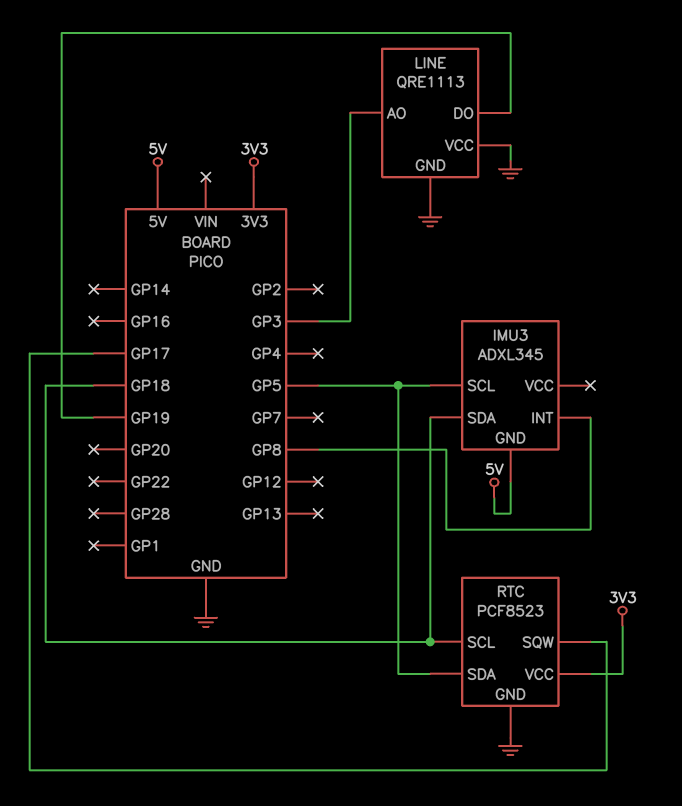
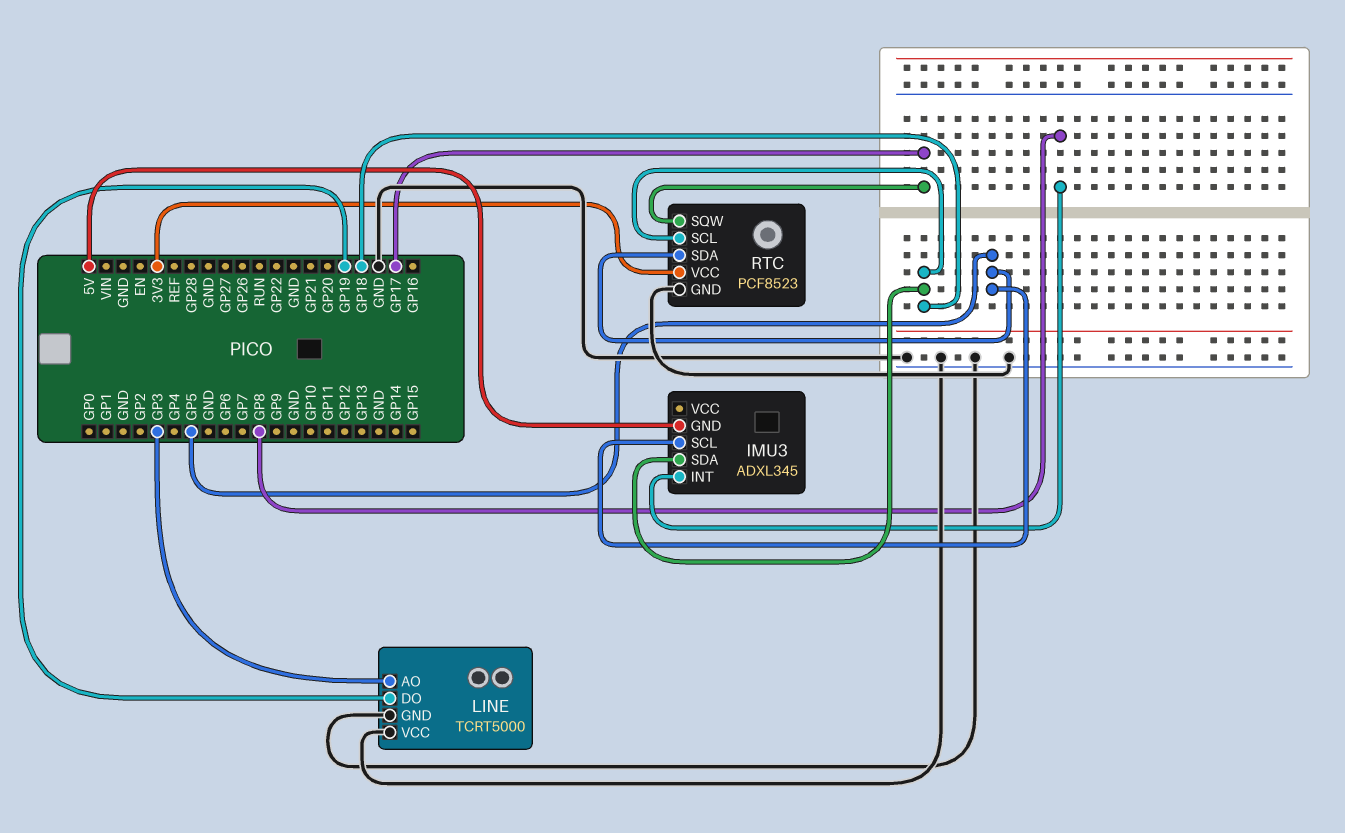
LINE: QRE1113 -> TCRT5000

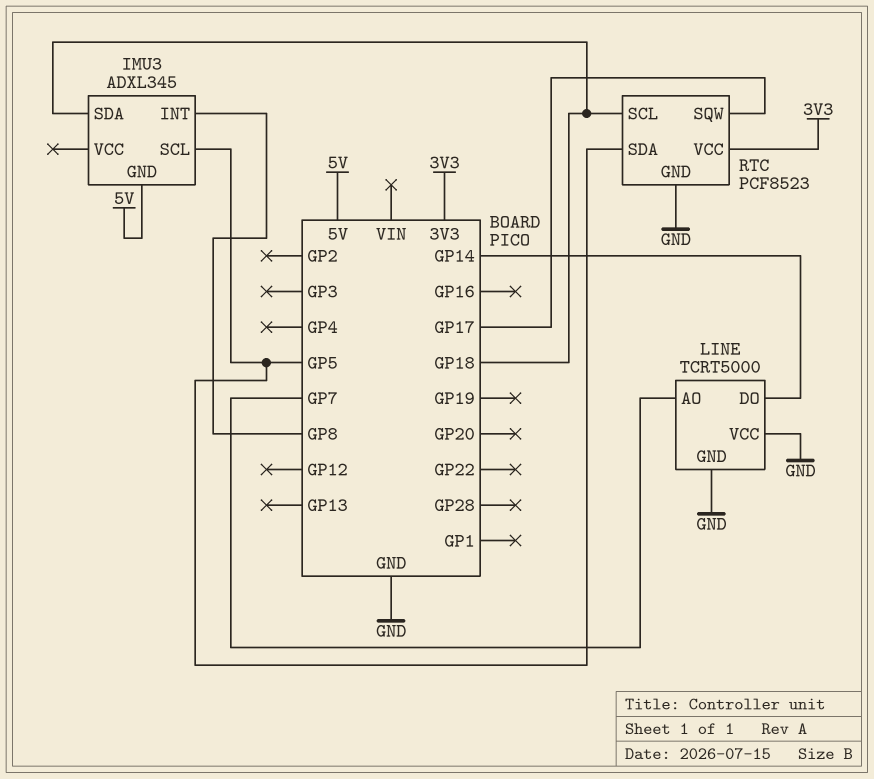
LINE pin AO: GP3 -> GP7
LINE pin DO: GP19 -> GP14

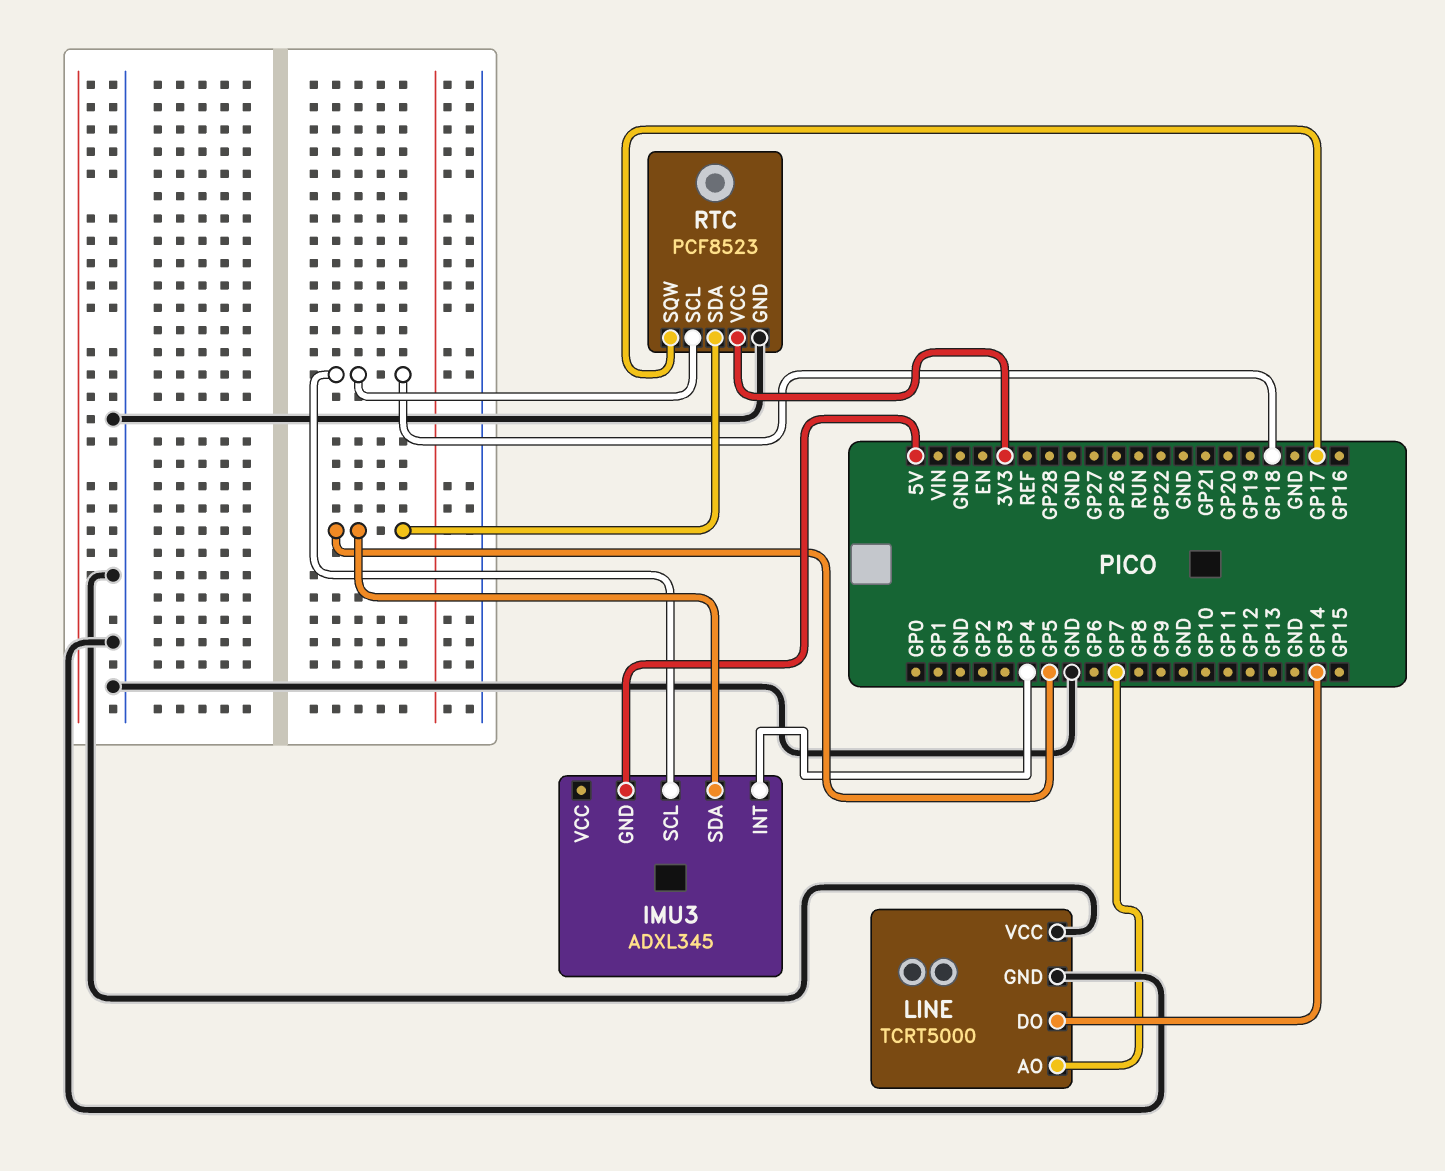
IMU3 pin INT: GP8 -> GP4
IMU3 pin SCL: GP5 -> GP18
IMU3 pin SDA: GP18 -> GP5

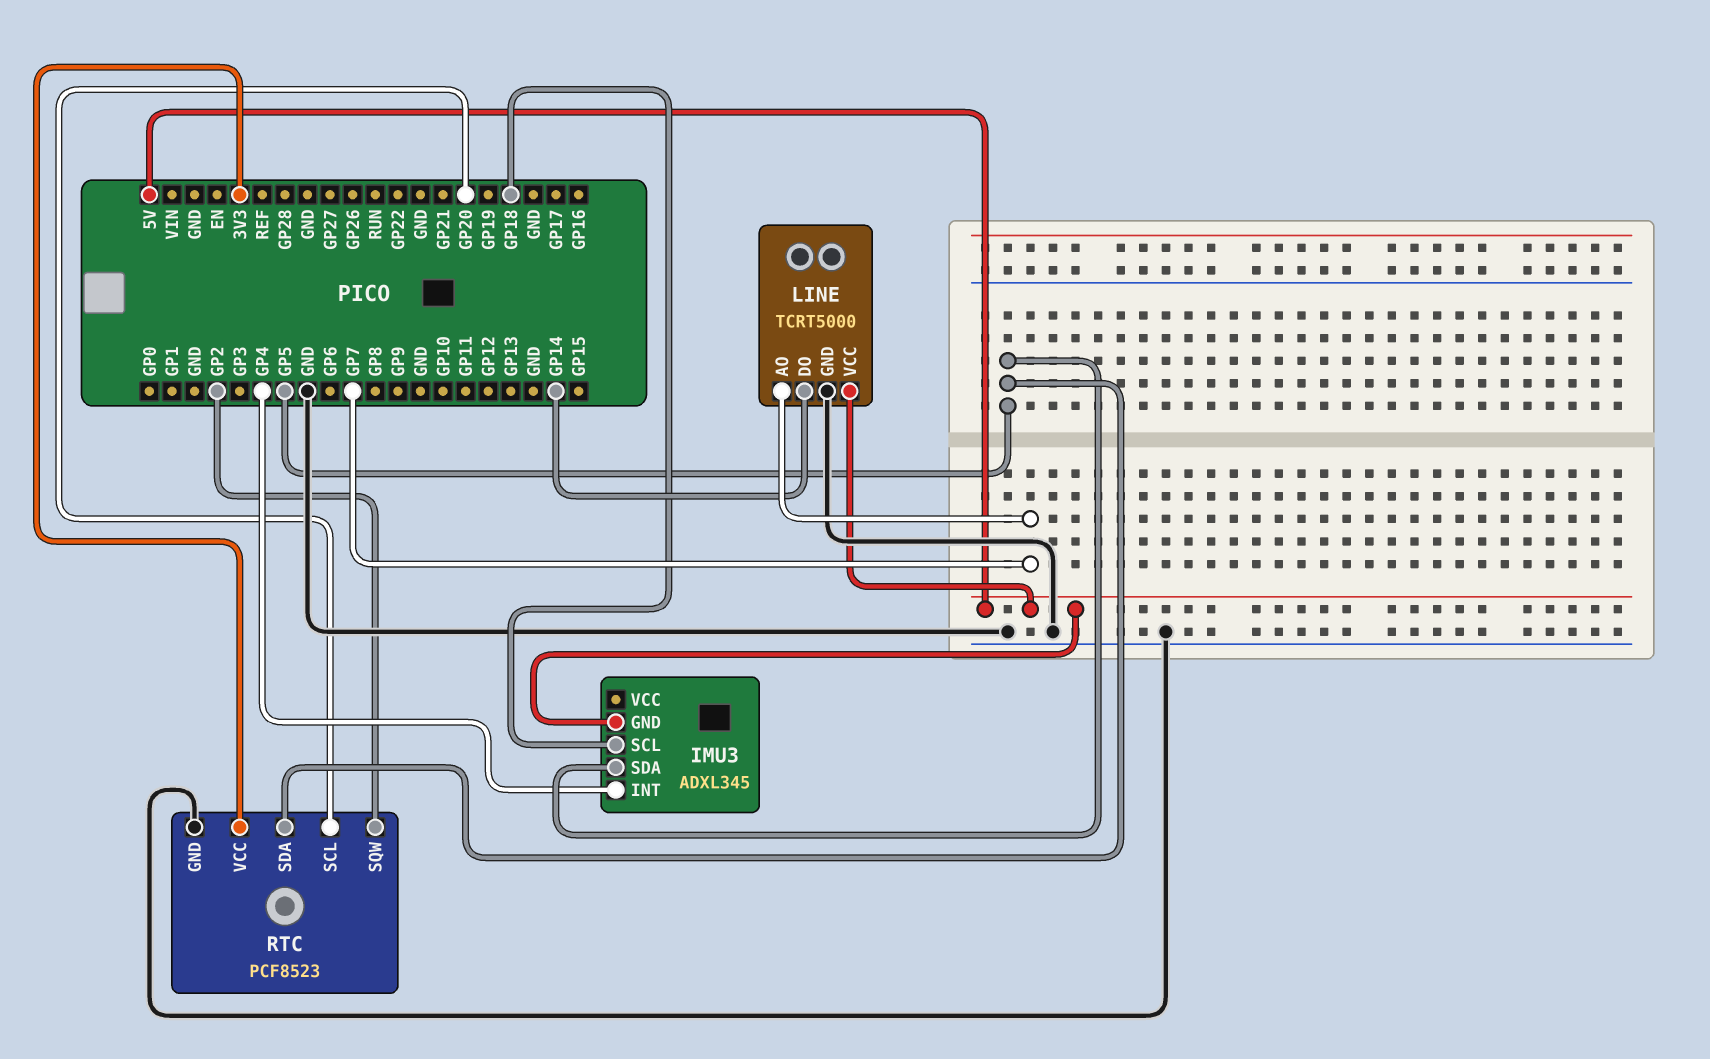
LINE pin VCC: GND -> 5V
RTC pin SCL: GP18 -> GP20
RTC pin SQW: GP17 -> GP2

